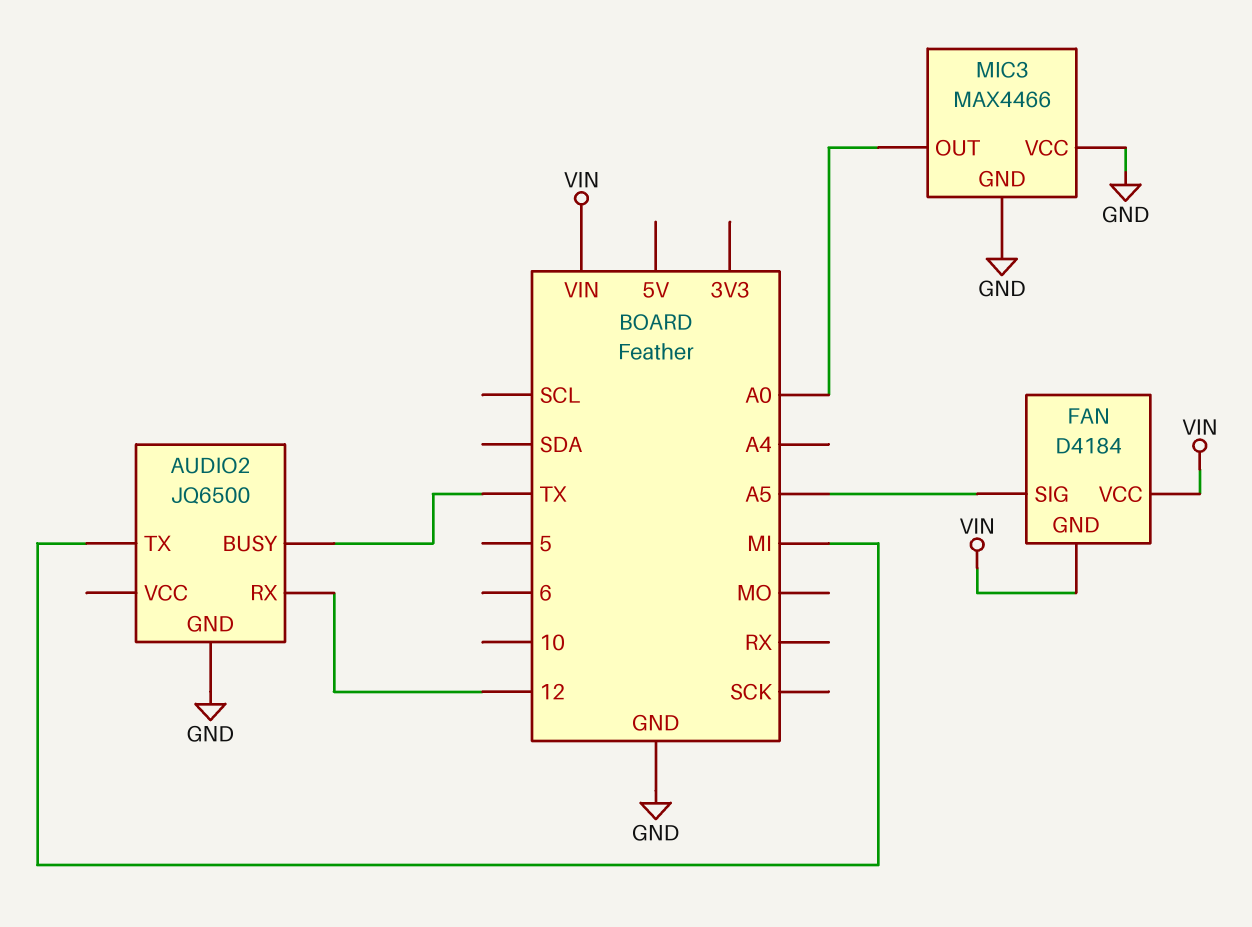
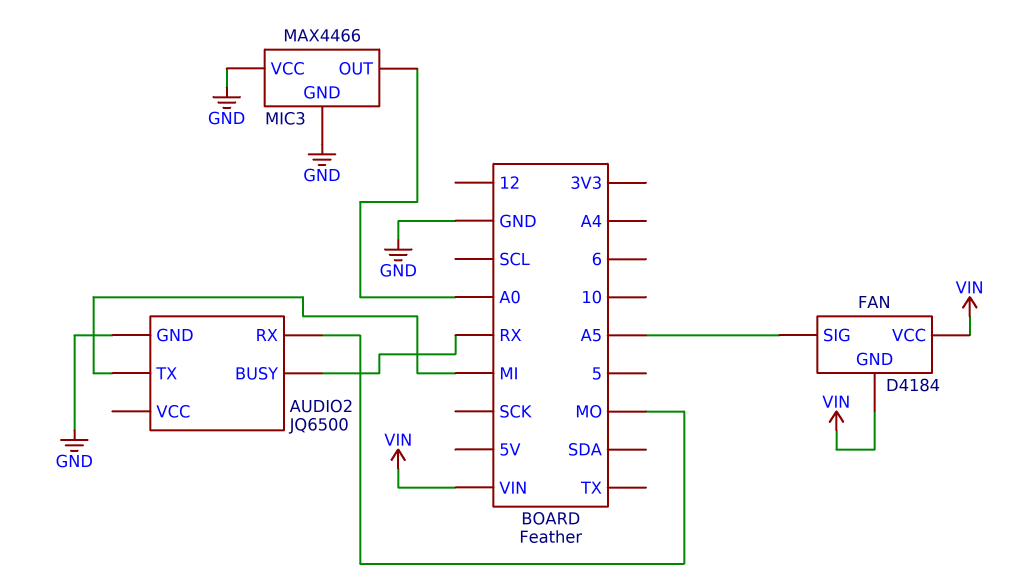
AUDIO2 pin BUSY: TX -> RX
AUDIO2 pin RX: 12 -> MO

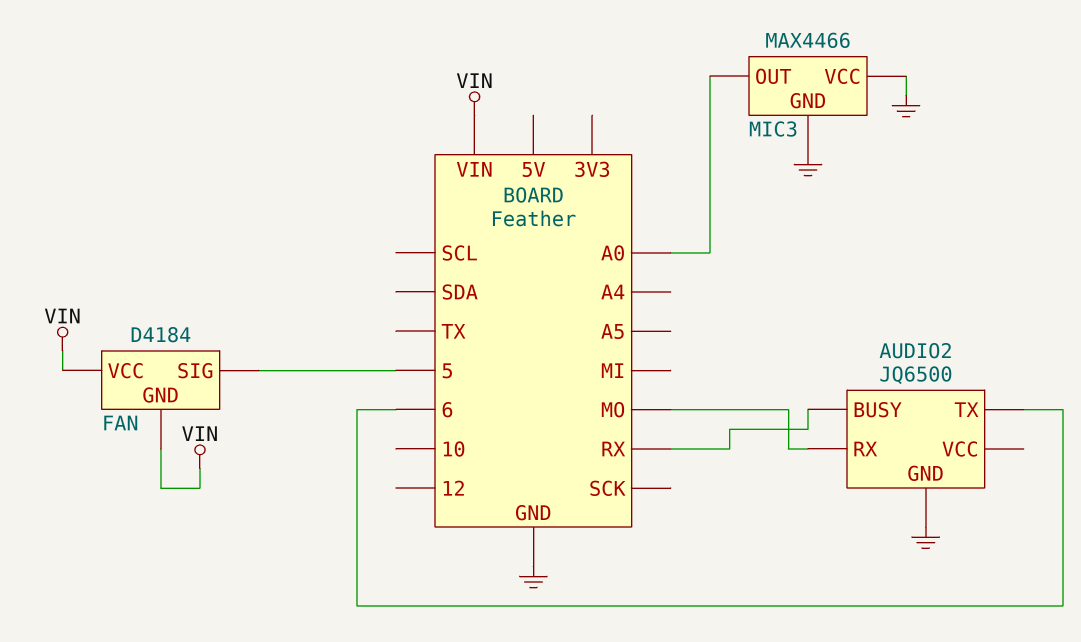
AUDIO2 pin TX: MI -> 6
FAN pin SIG: A5 -> 5

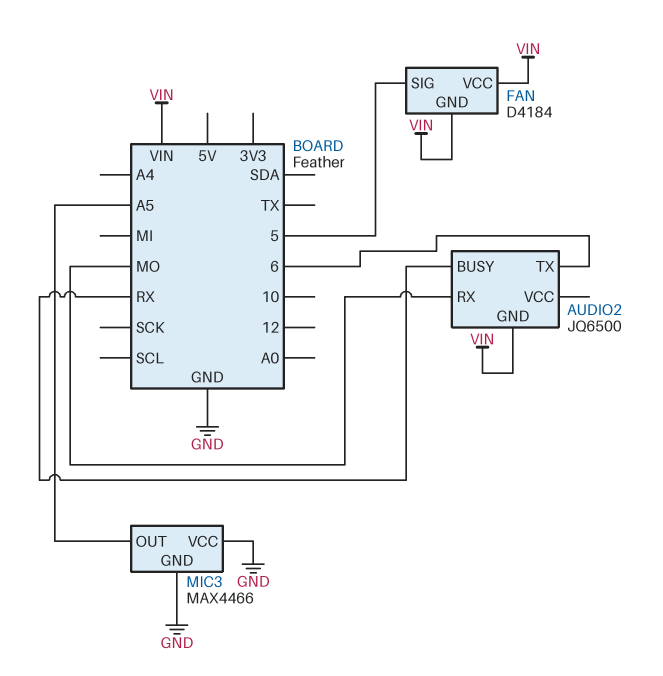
AUDIO2 pin GND: GND -> VIN
MIC3 pin OUT: A0 -> A5

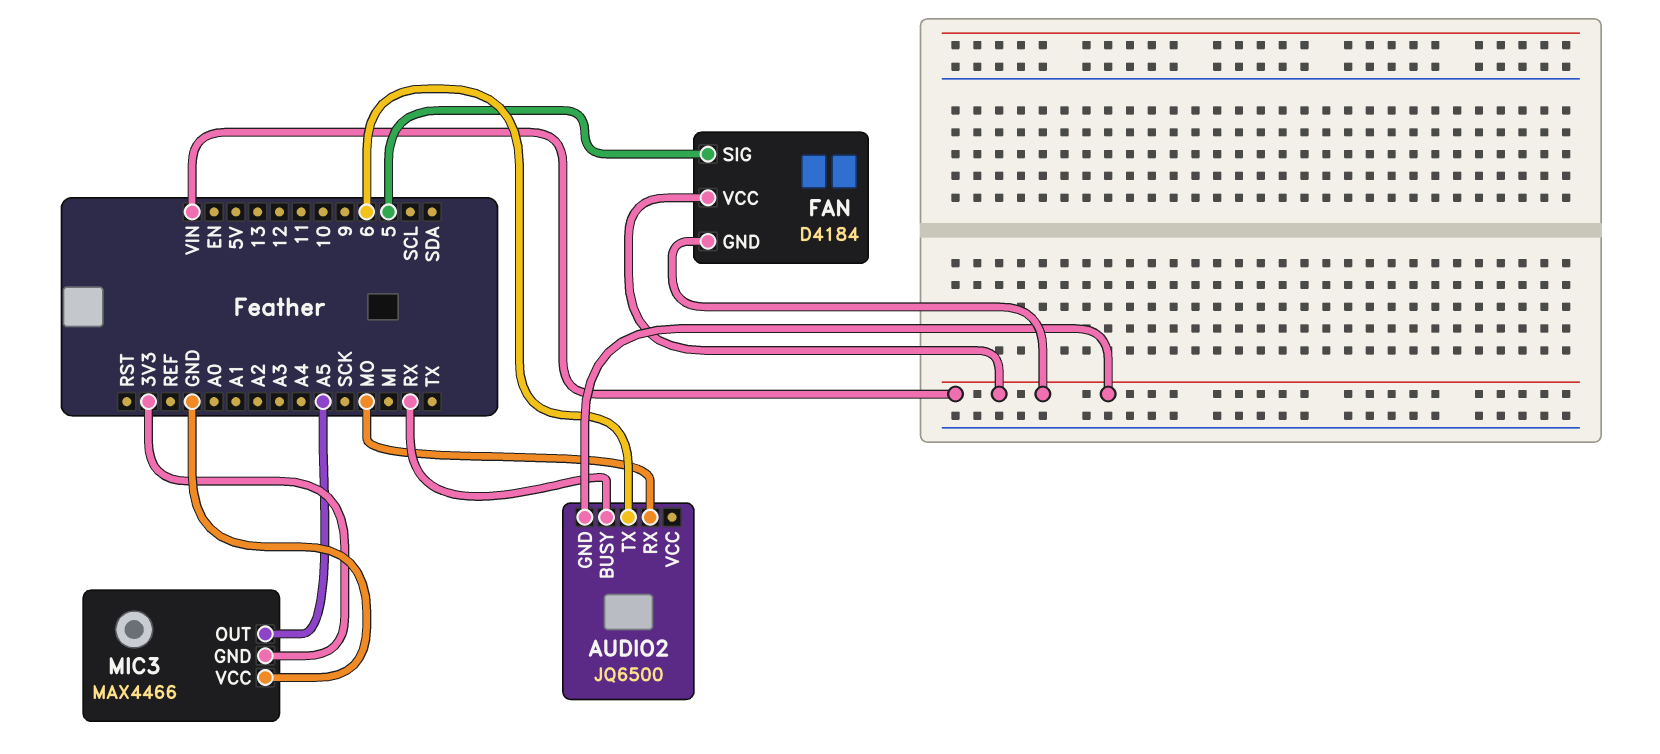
MIC3 pin GND: GND -> 3V3

